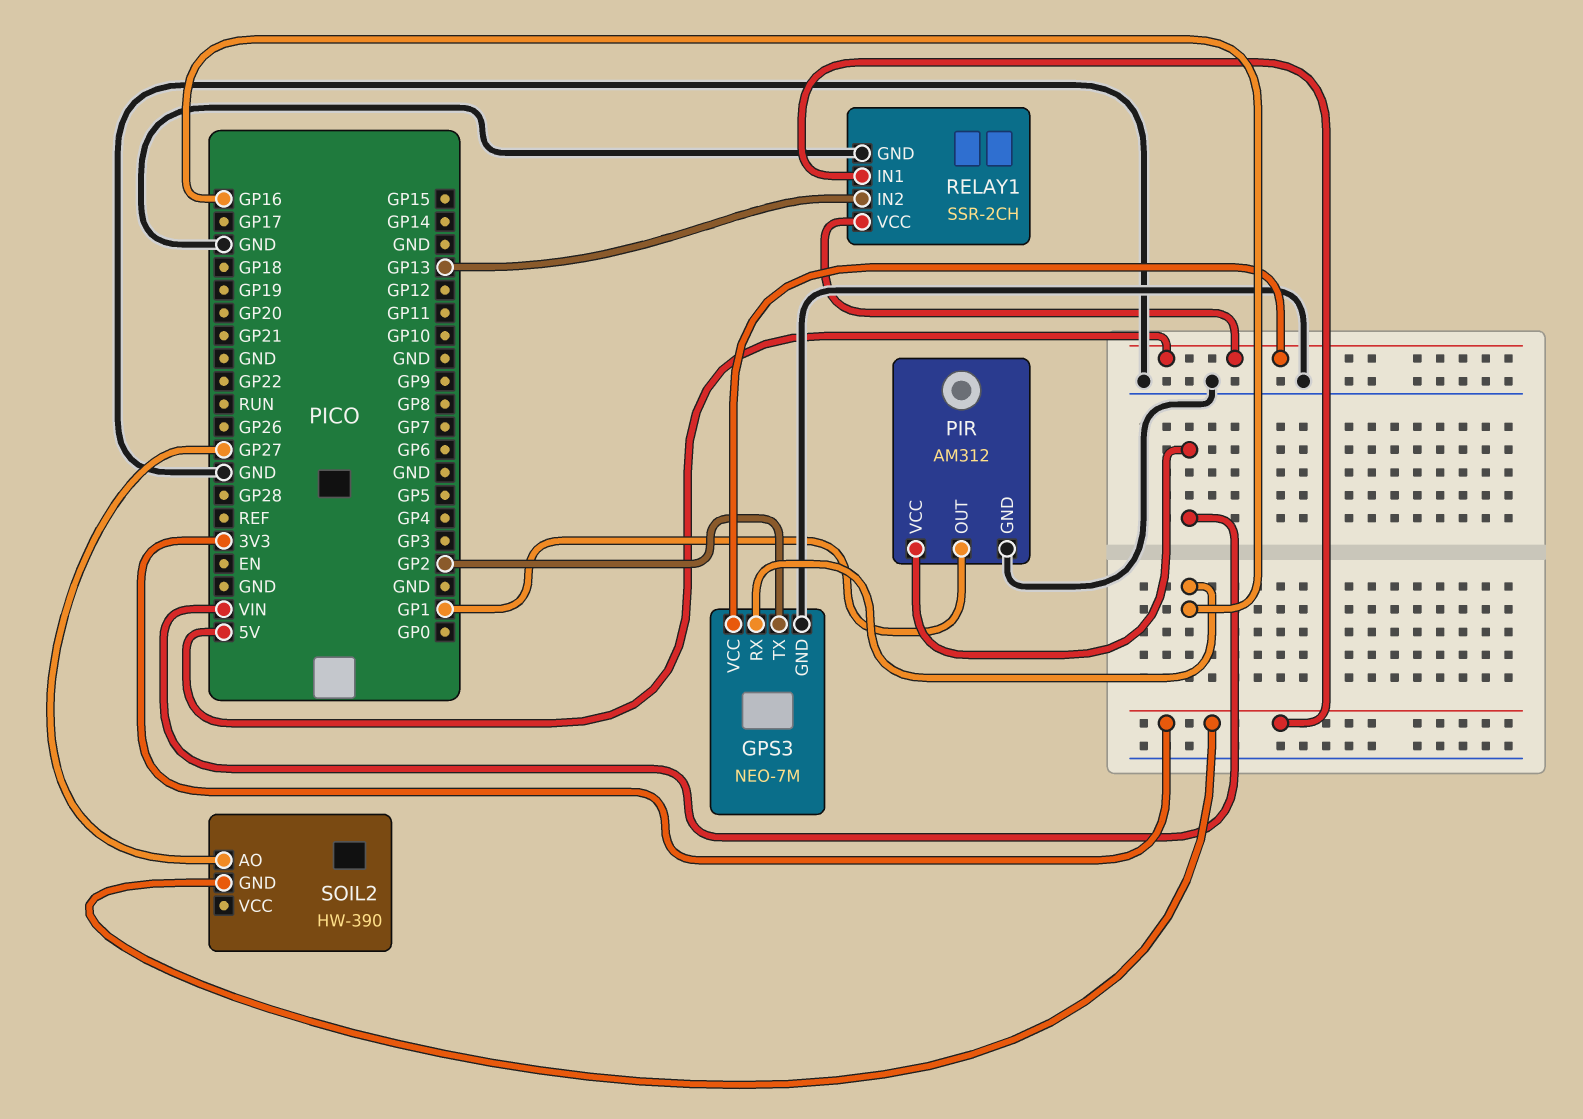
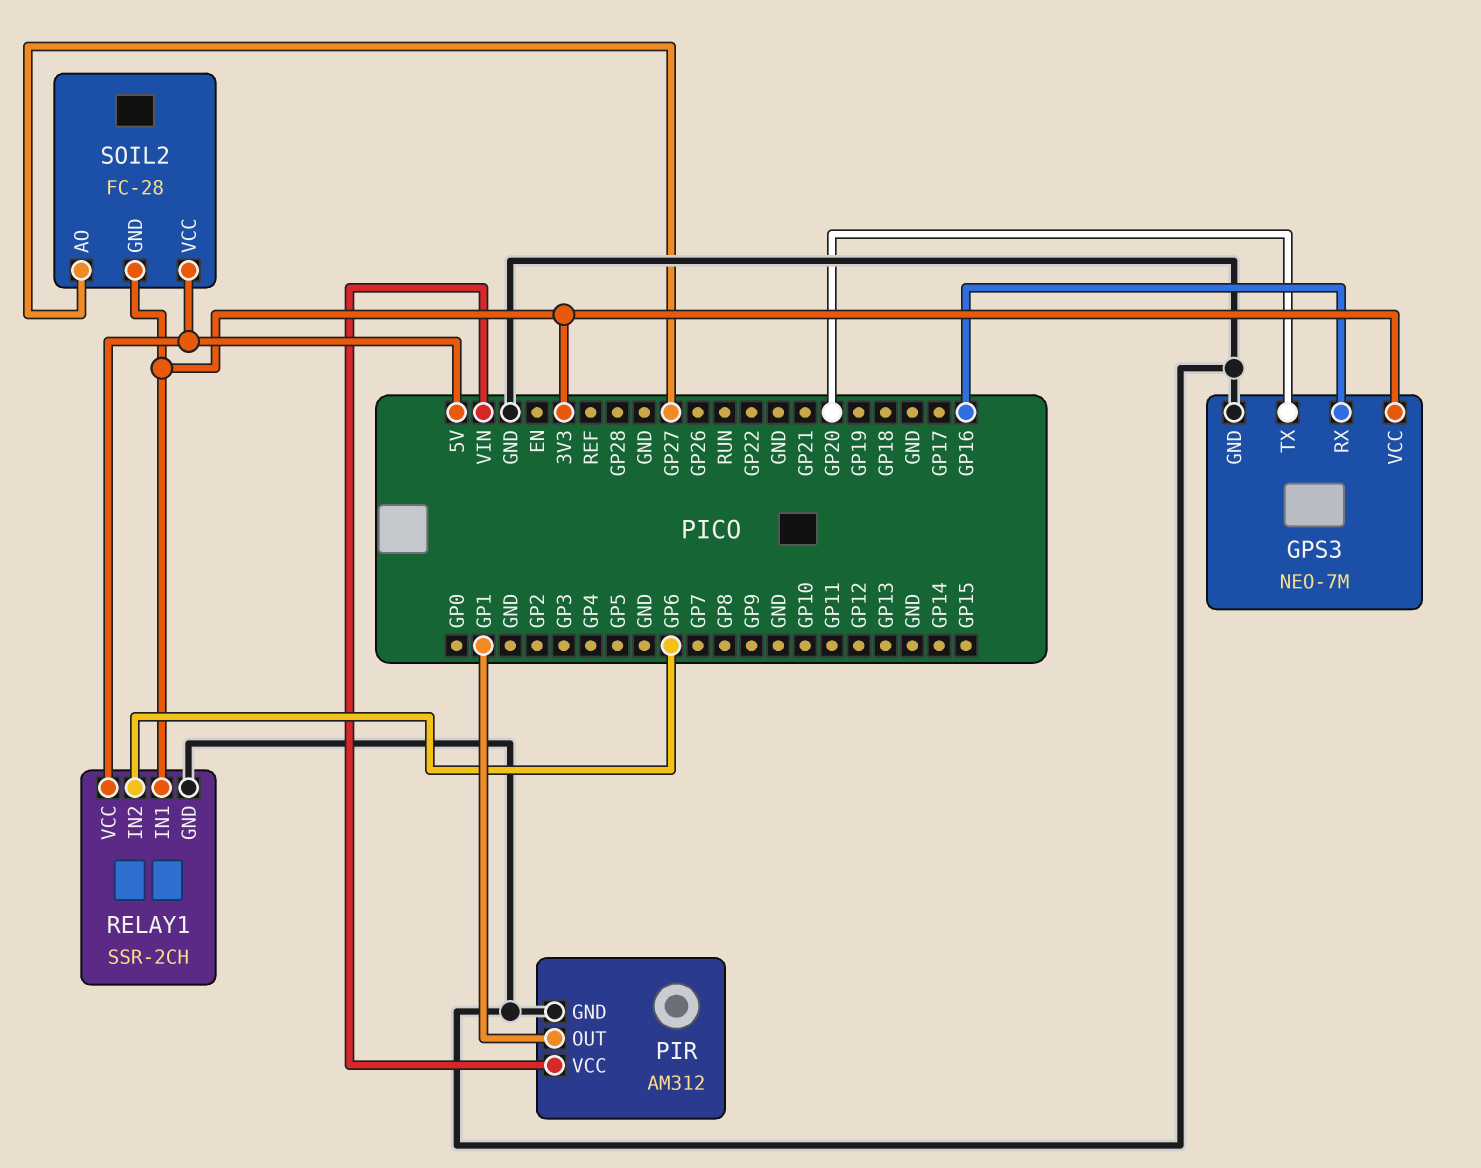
GPS3 pin TX: GP2 -> GP20
GPS3 pin VCC: 5V -> 3V3
RELAY1 pin IN2: GP13 -> GP6
SOIL2: HW-390 -> FC-28
SOIL2 pin VCC: none -> 5V

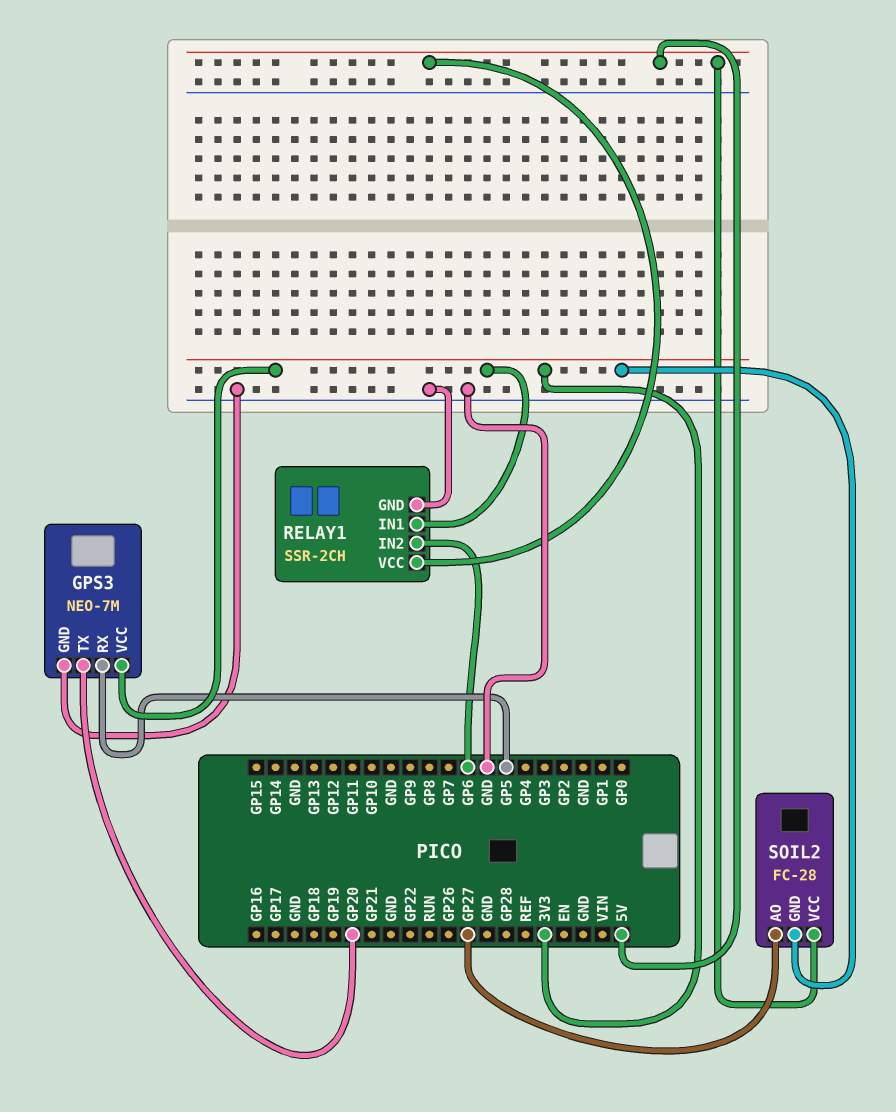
GPS3 pin RX: GP16 -> GP5
PIR: AM312 -> none
PIR pin GND: GND -> none
PIR pin OUT: GP1 -> none
PIR pin VCC: VIN -> none

